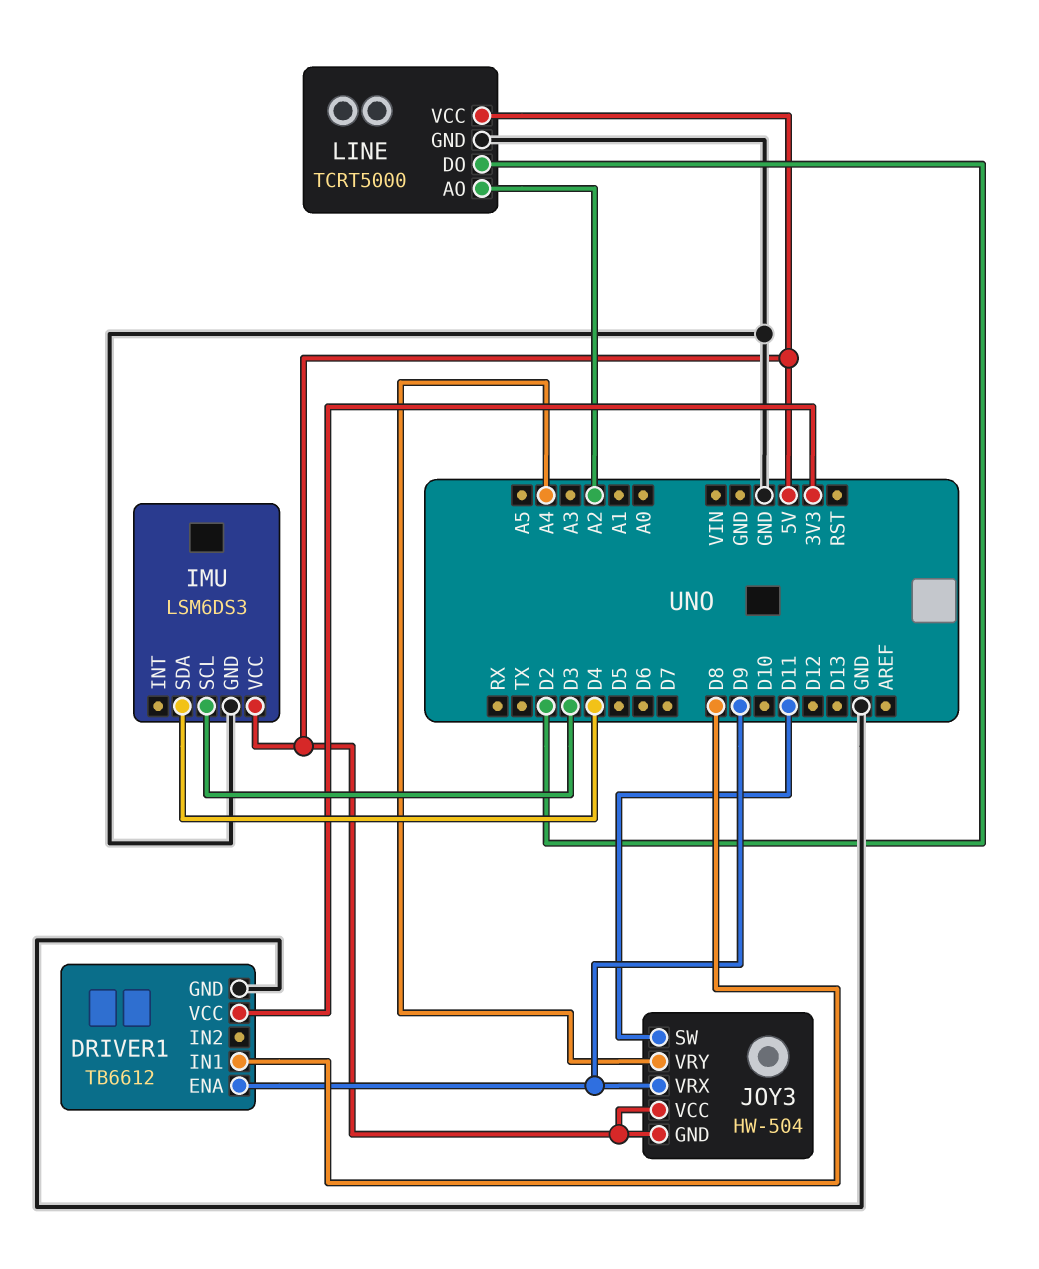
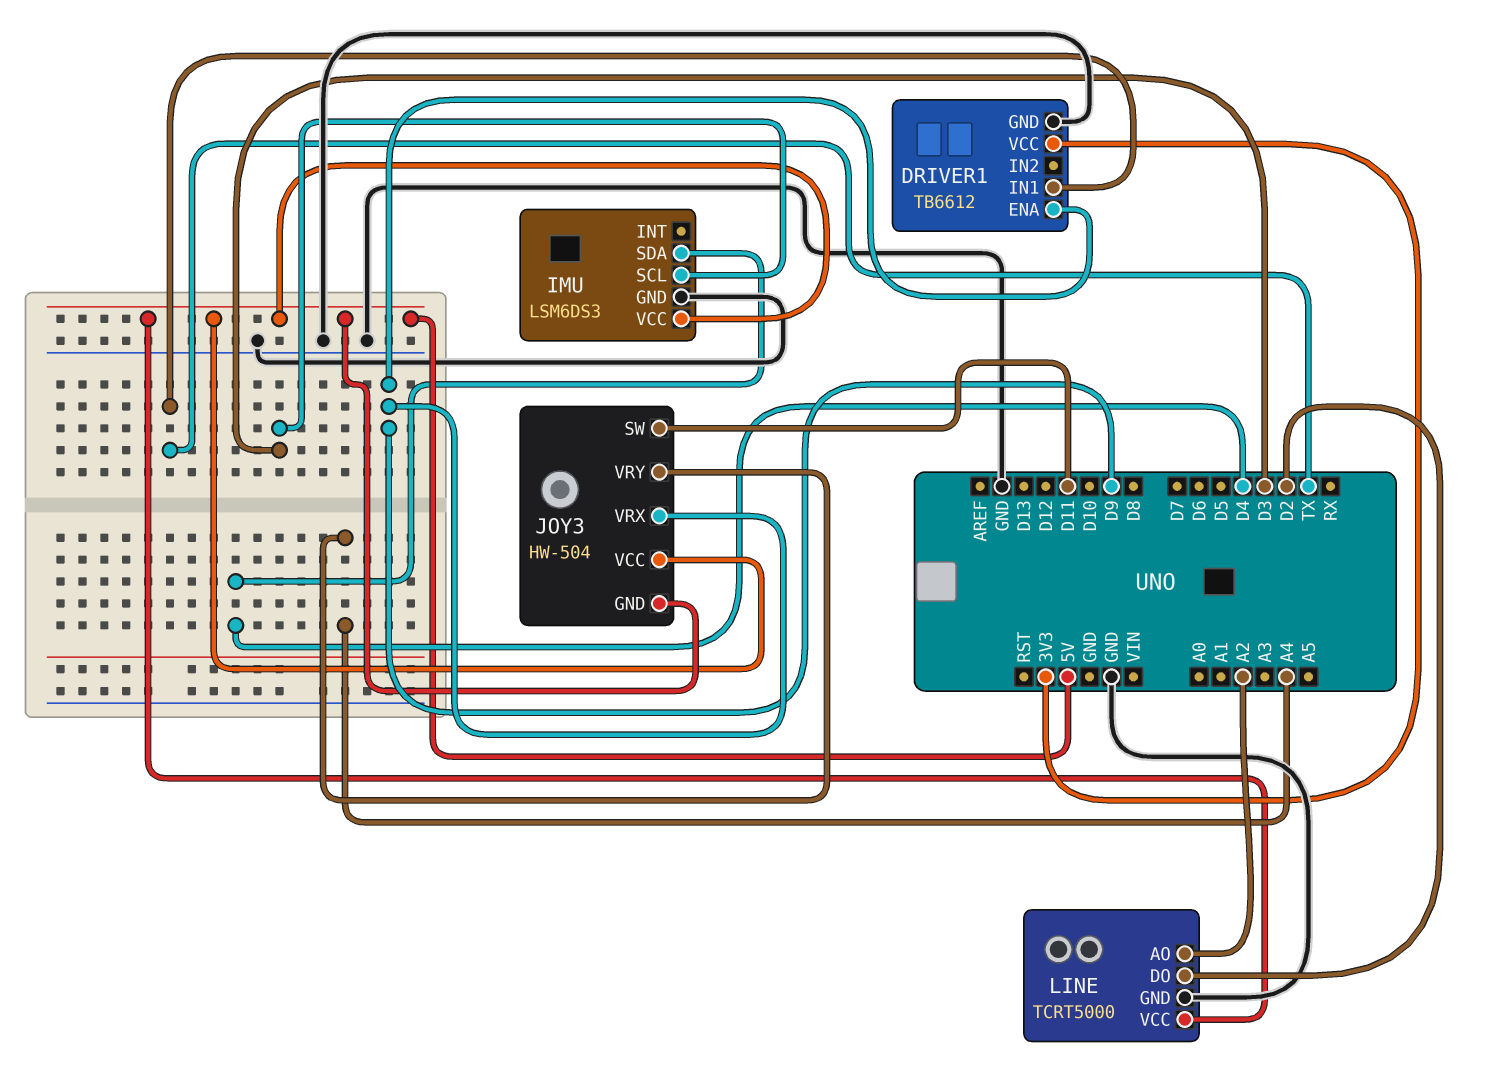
DRIVER1 pin IN1: D8 -> TX

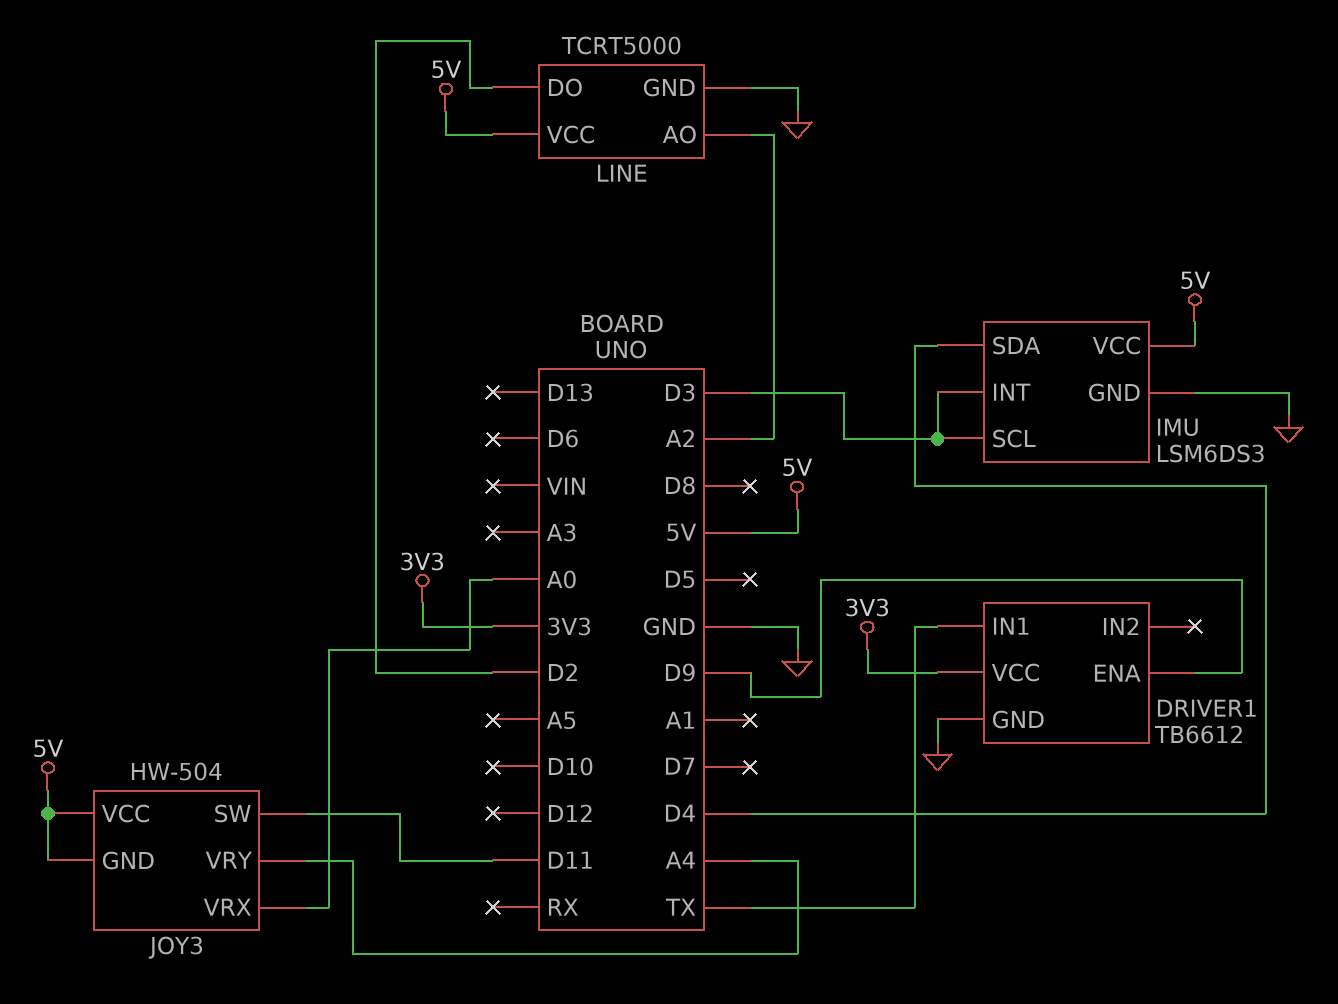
IMU pin INT: none -> D3
JOY3 pin VRX: D9 -> A0

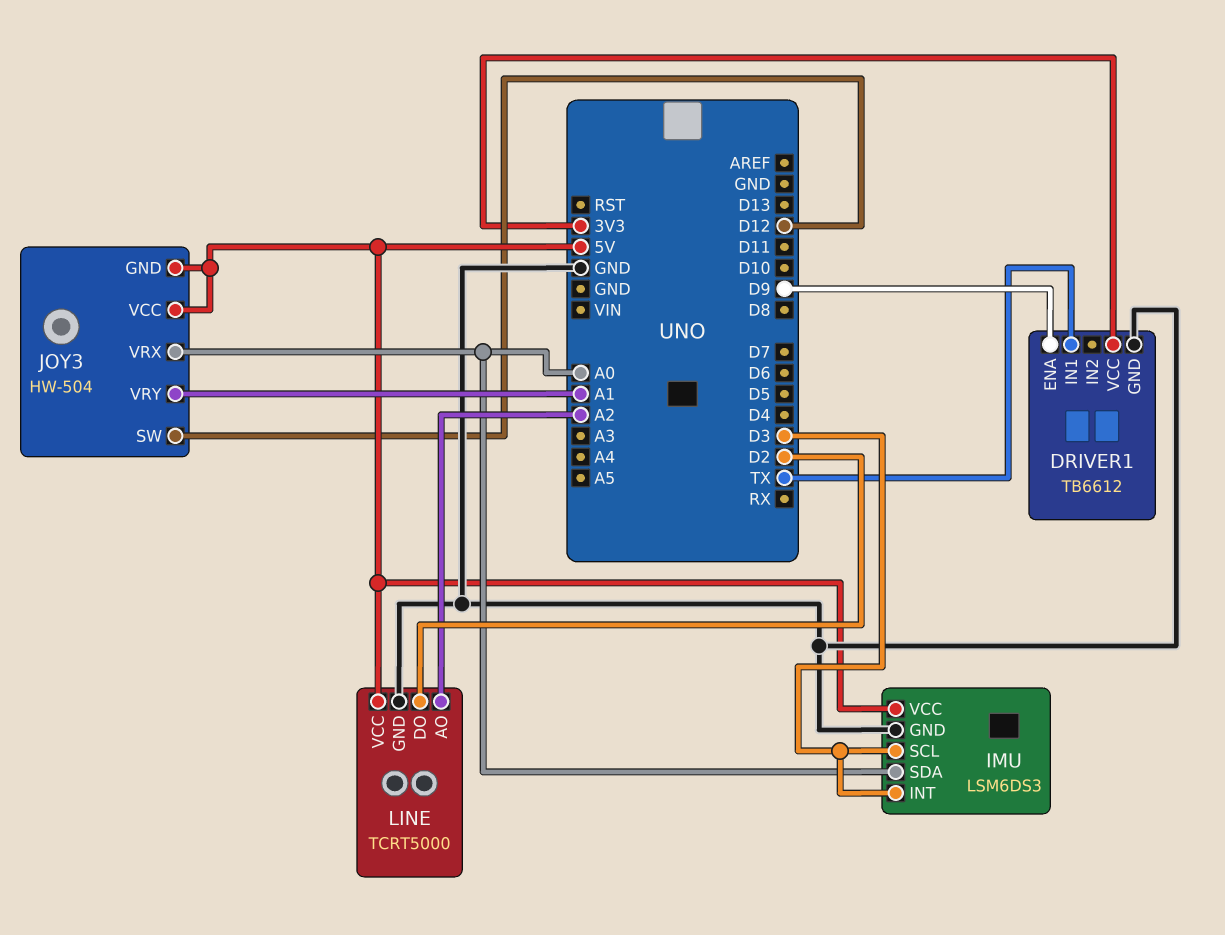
IMU pin SDA: D4 -> A0
JOY3 pin SW: D11 -> D12
JOY3 pin VRY: A4 -> A1

